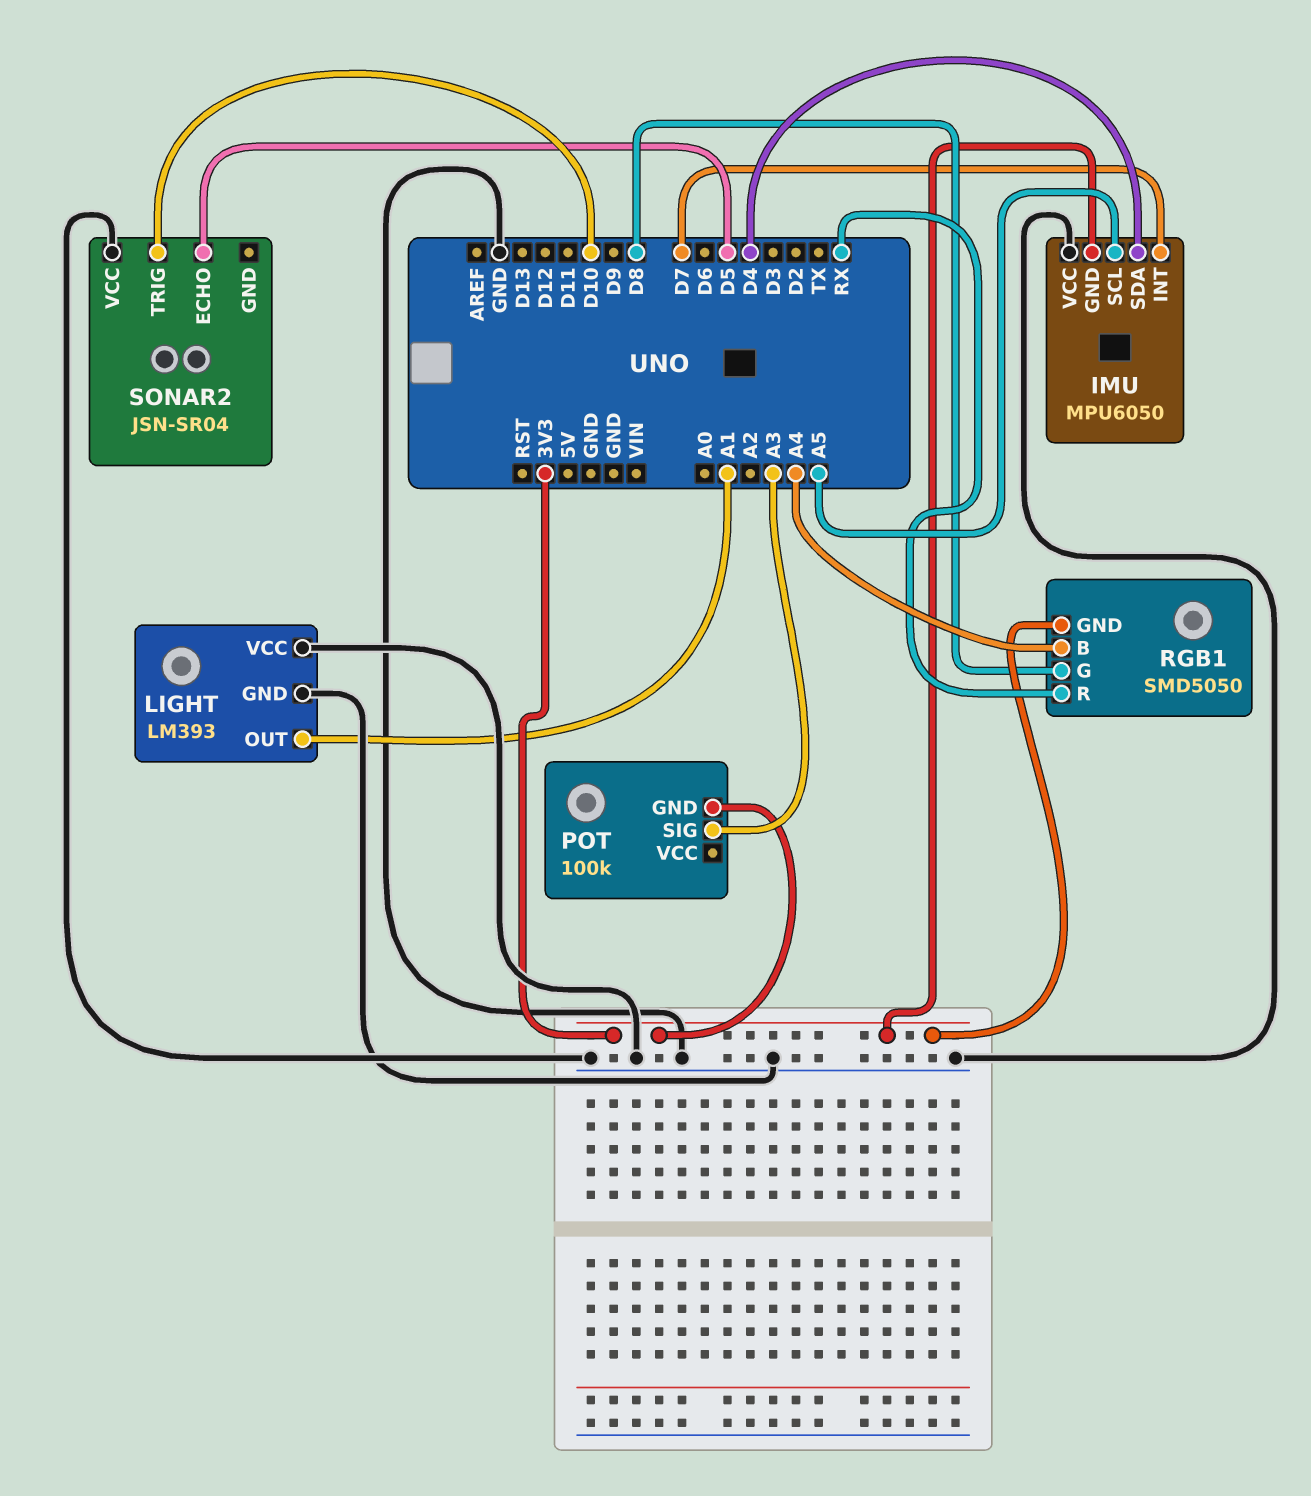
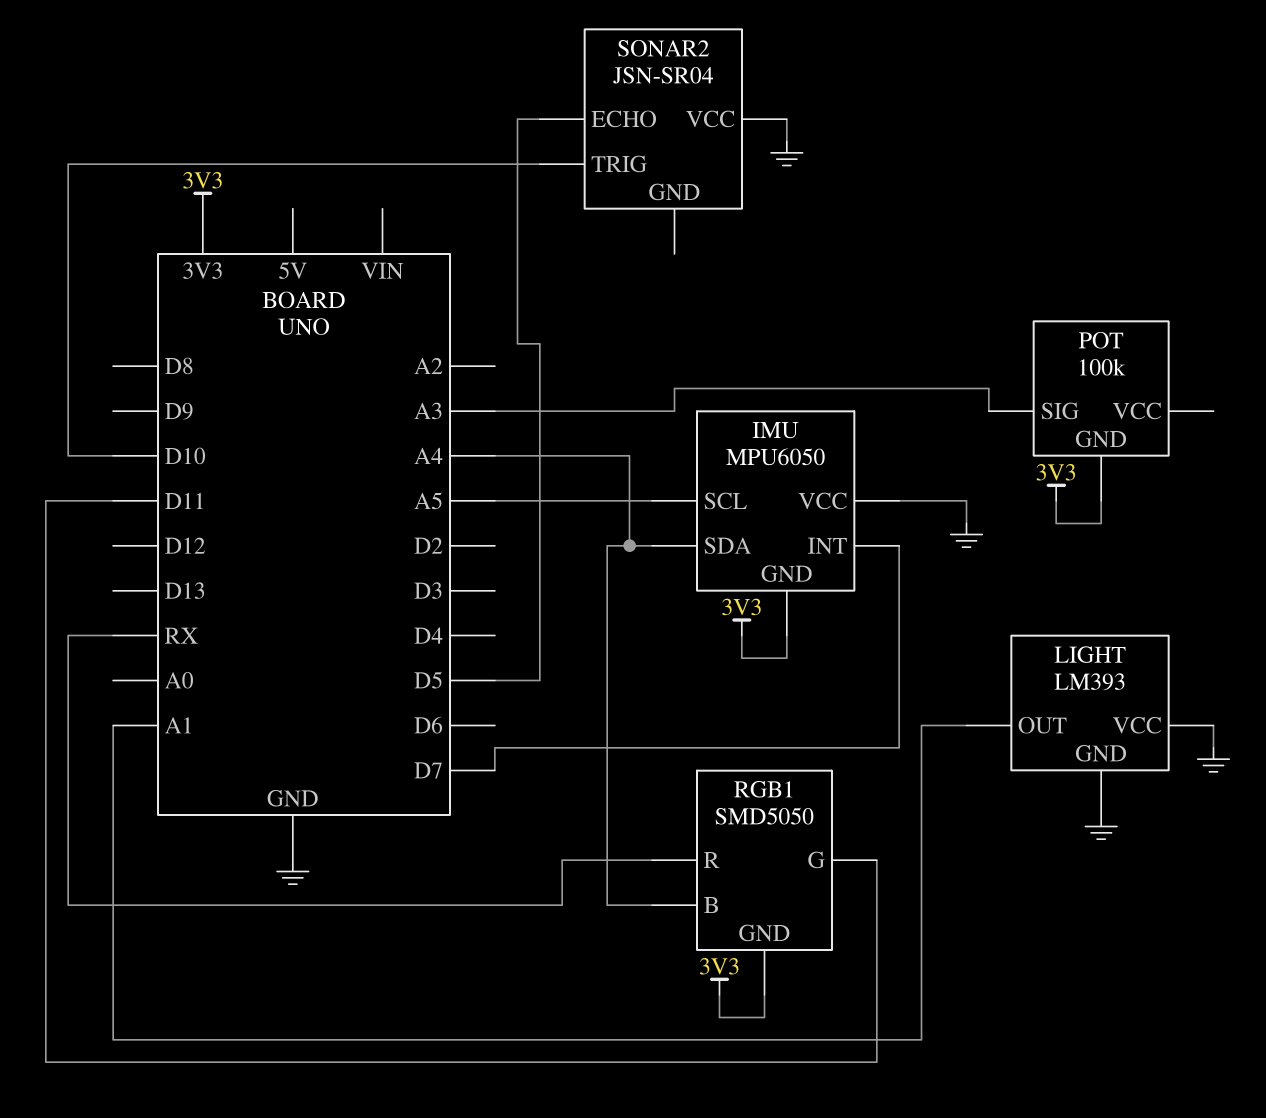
IMU pin SDA: D4 -> A4
RGB1 pin G: D8 -> D11

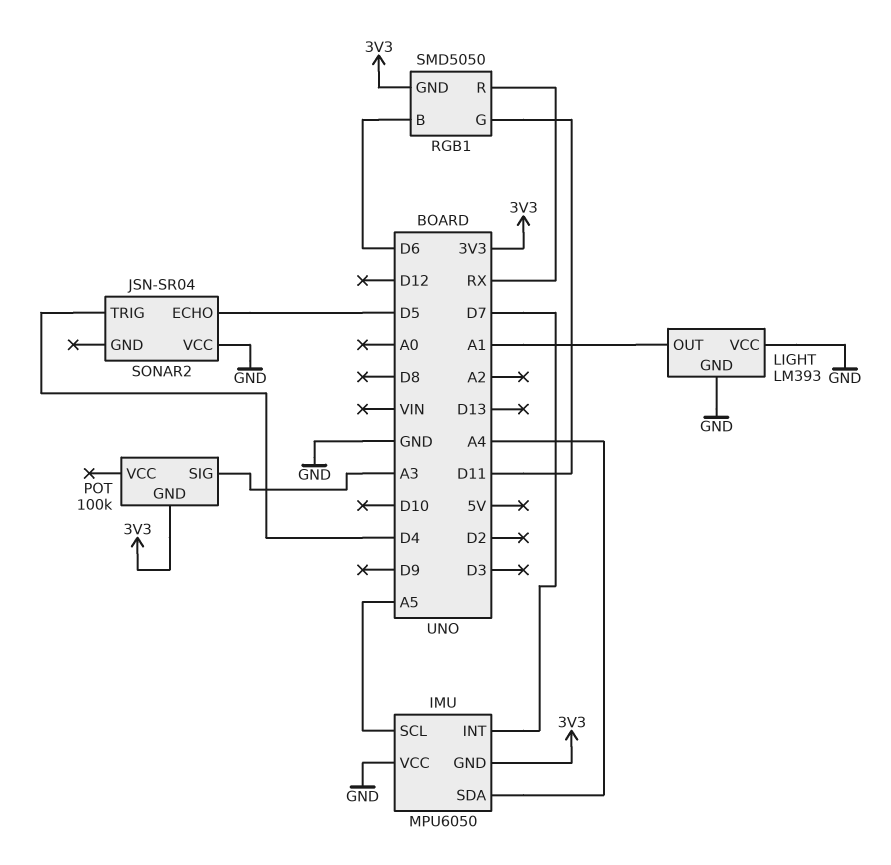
RGB1 pin B: A4 -> D6
SONAR2 pin TRIG: D10 -> D4

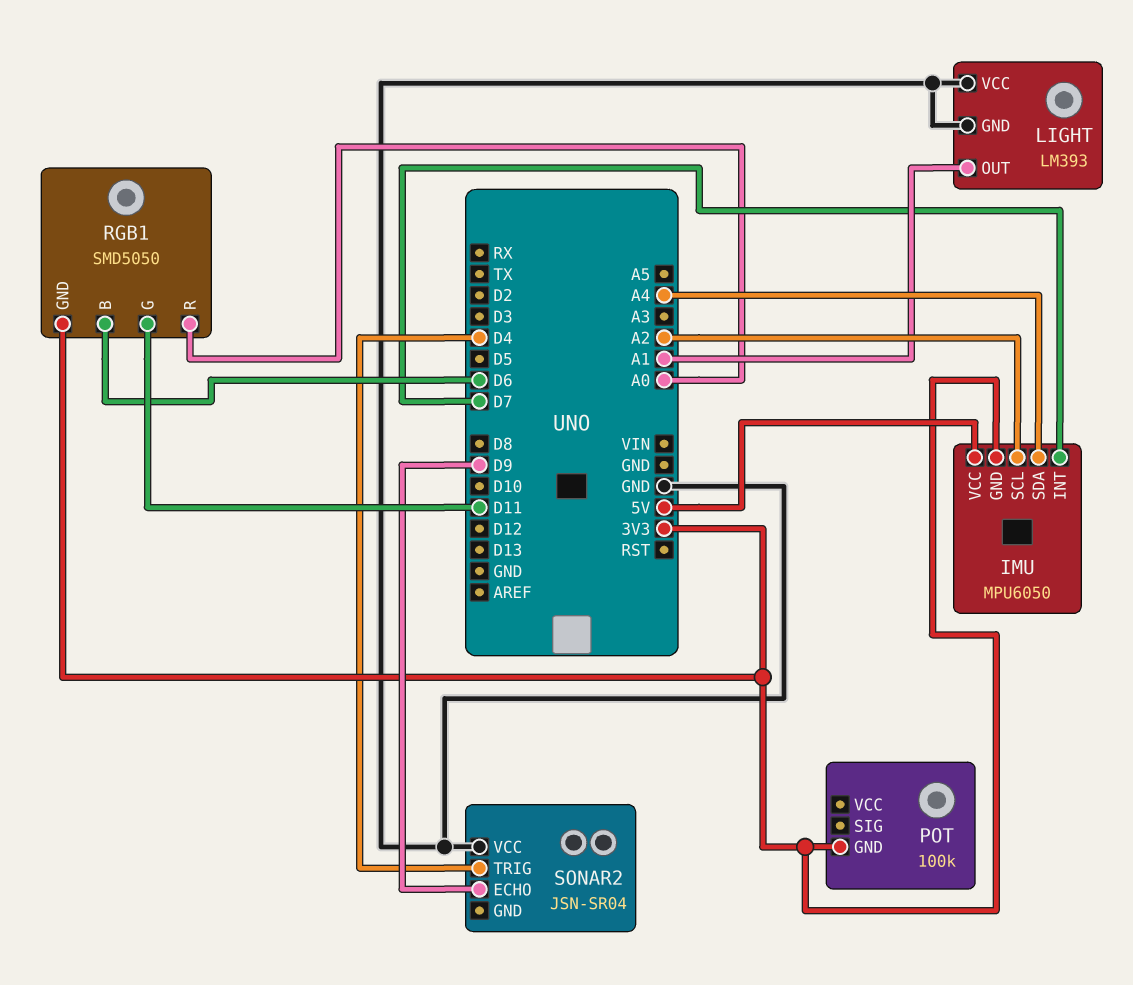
IMU pin SCL: A5 -> A2
IMU pin VCC: GND -> 5V
POT pin SIG: A3 -> none
RGB1 pin R: RX -> A0
SONAR2 pin ECHO: D5 -> D9

